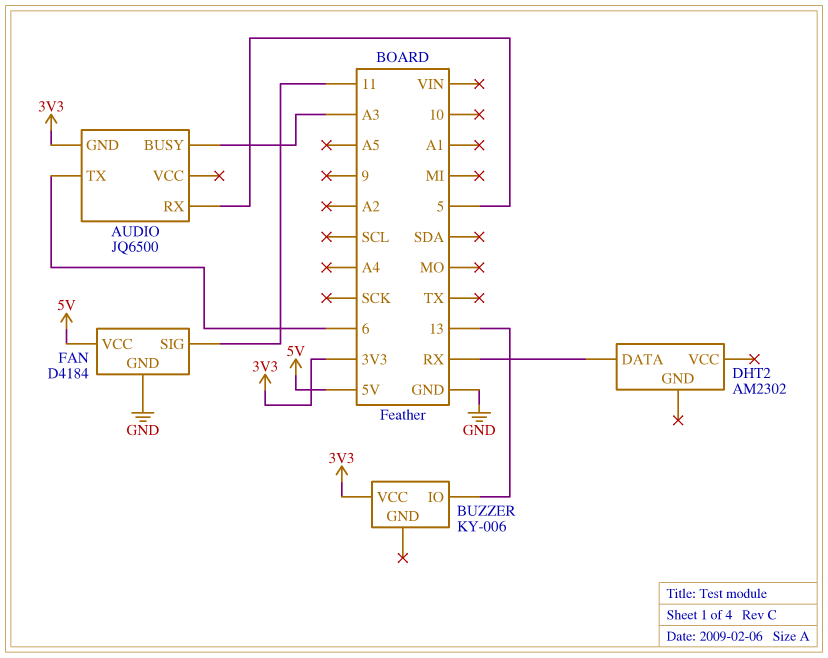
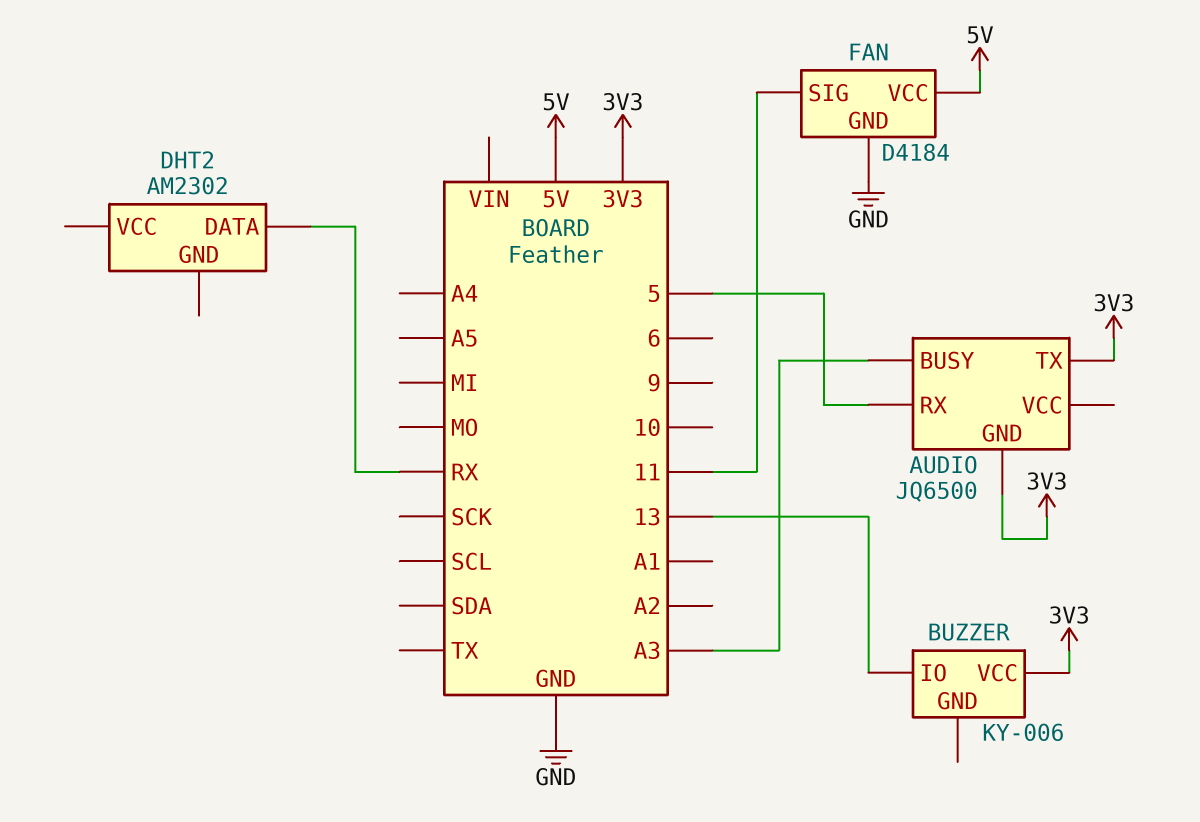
AUDIO pin TX: 6 -> 3V3

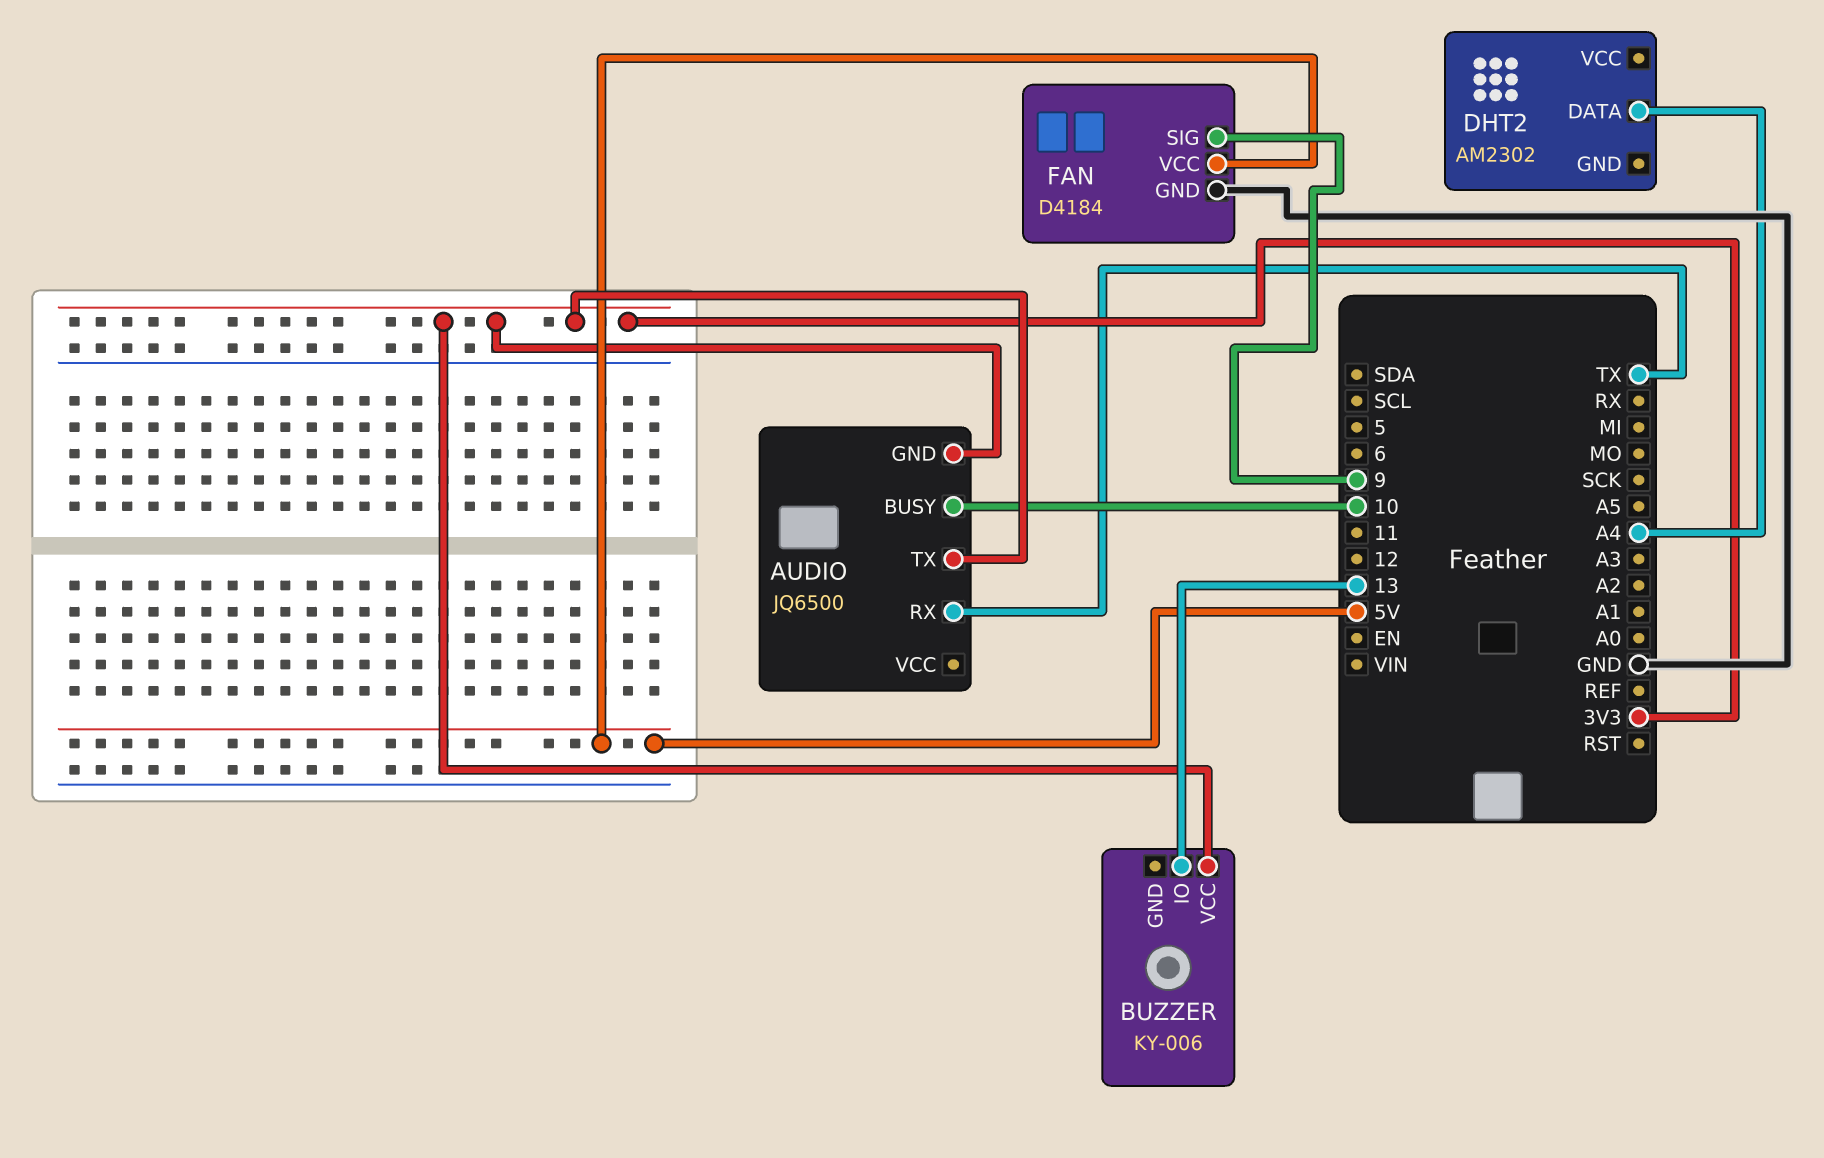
AUDIO pin BUSY: A3 -> 10
AUDIO pin RX: 5 -> TX
DHT2 pin DATA: RX -> A4
FAN pin SIG: 11 -> 9

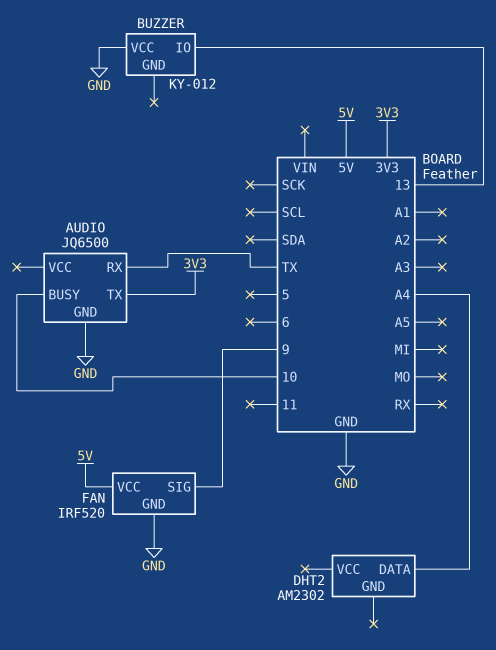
AUDIO pin GND: 3V3 -> GND
BUZZER: KY-006 -> KY-012
BUZZER pin VCC: 3V3 -> GND
FAN: D4184 -> IRF520

